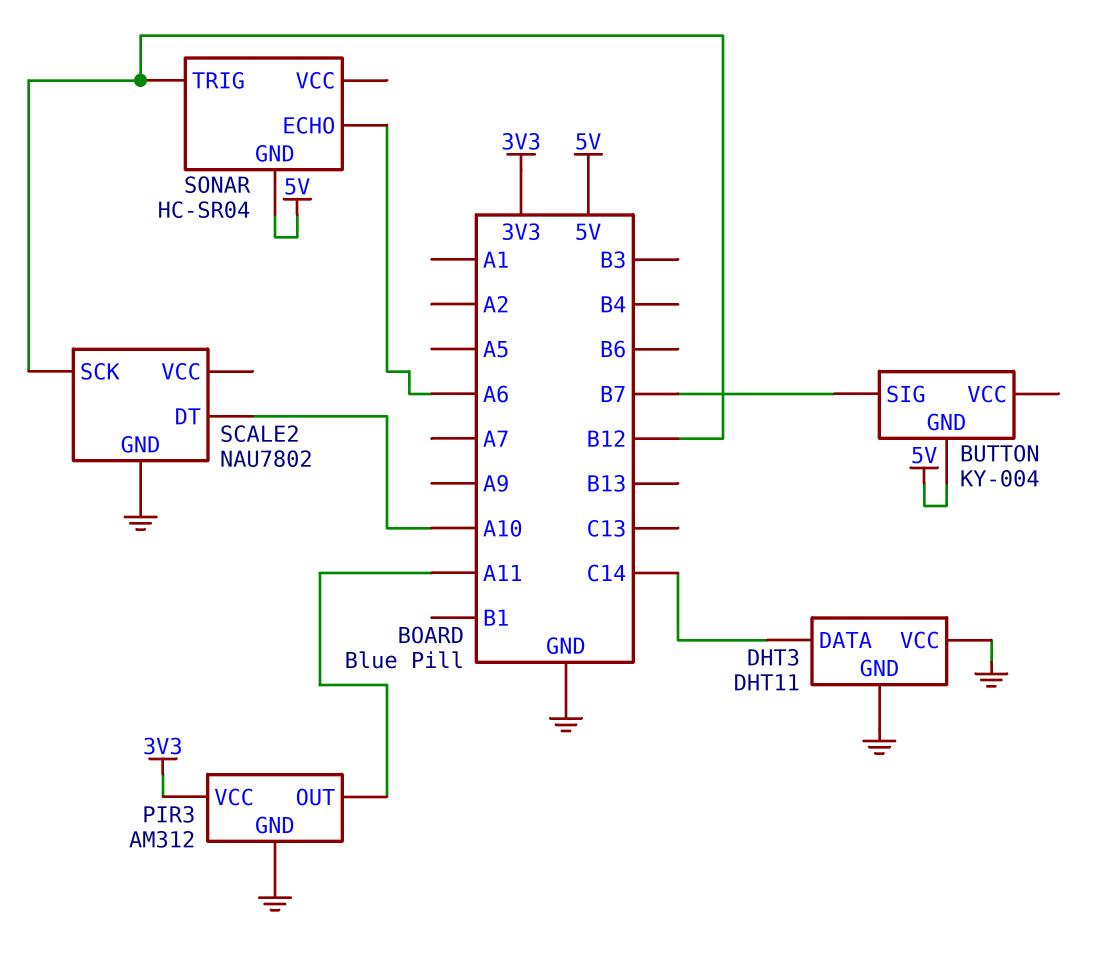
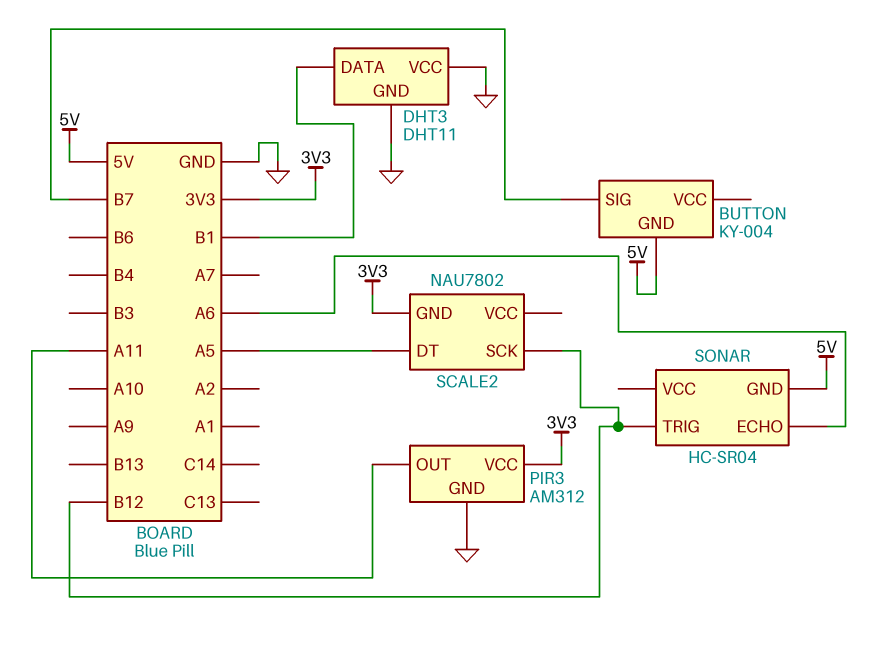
DHT3 pin DATA: C14 -> B1
SCALE2 pin DT: A10 -> A5
SCALE2 pin GND: GND -> 3V3

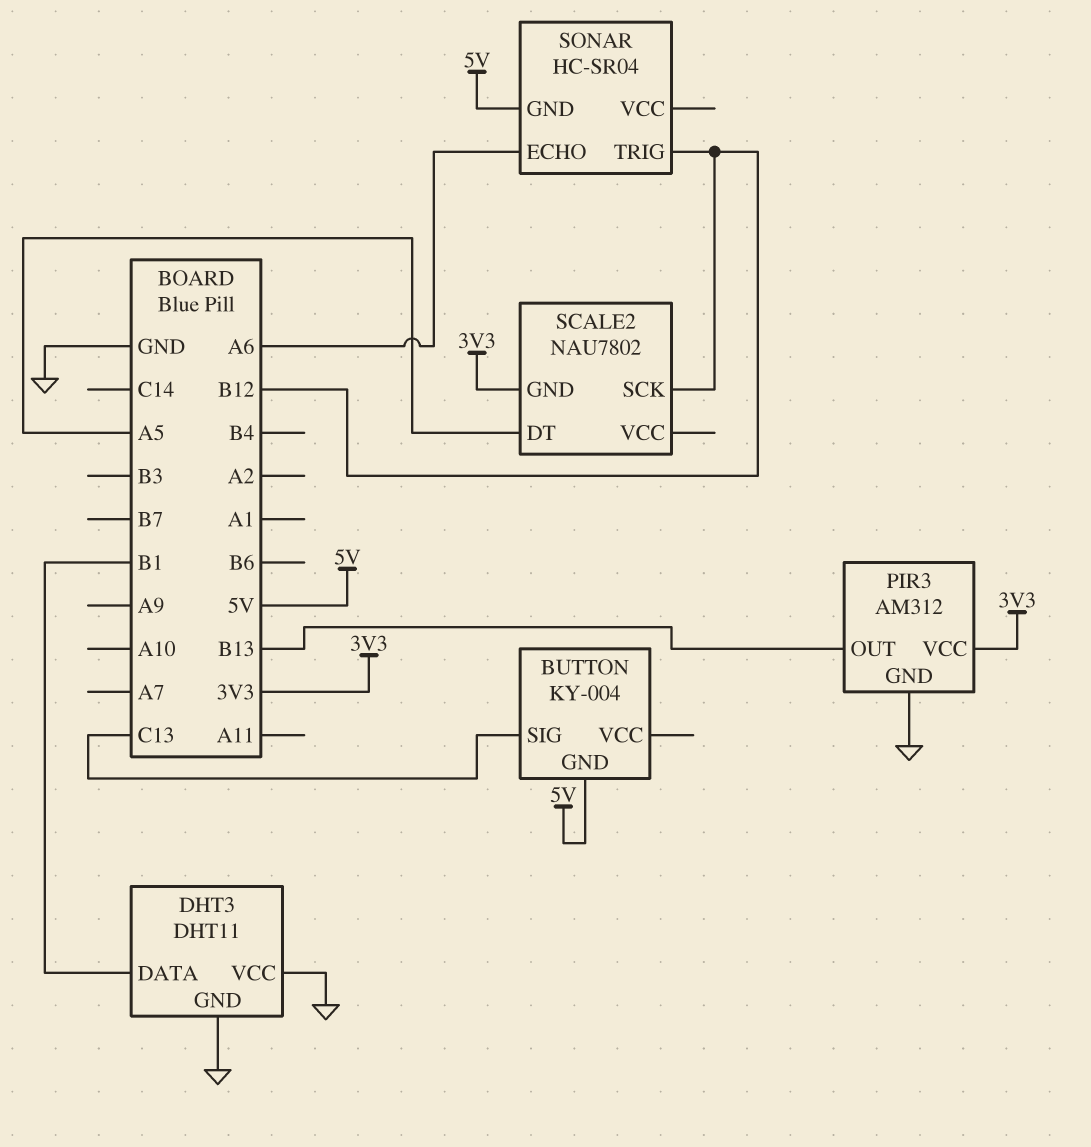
BUTTON pin SIG: B7 -> C13
PIR3 pin OUT: A11 -> B13

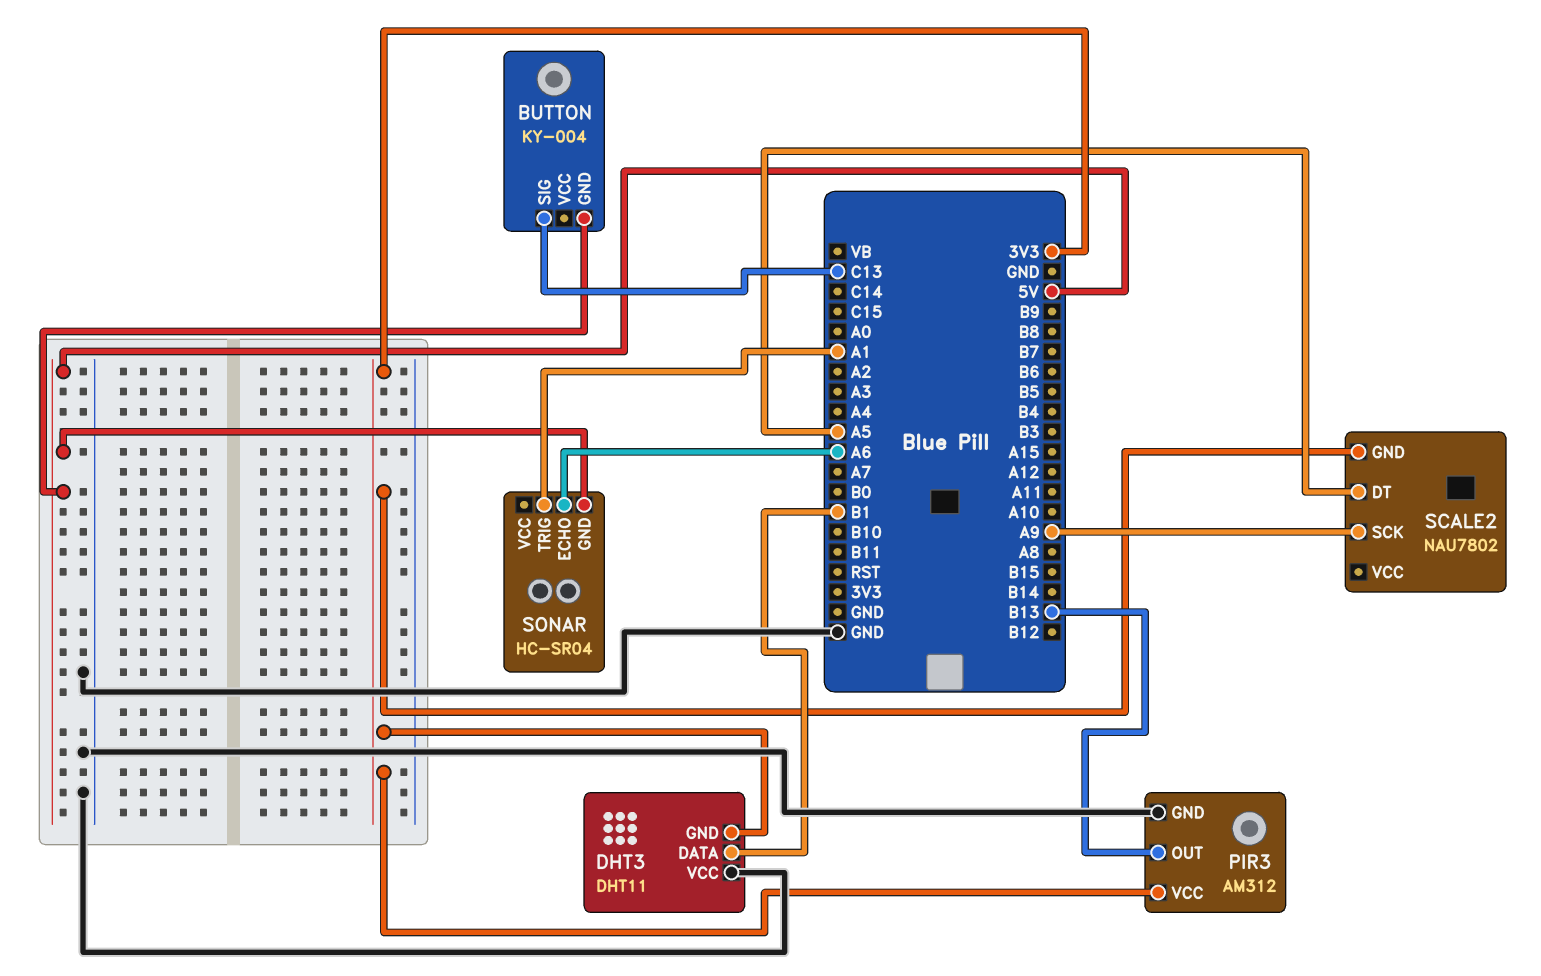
DHT3 pin GND: GND -> 3V3
SCALE2 pin SCK: B12 -> A9
SONAR pin TRIG: B12 -> A1

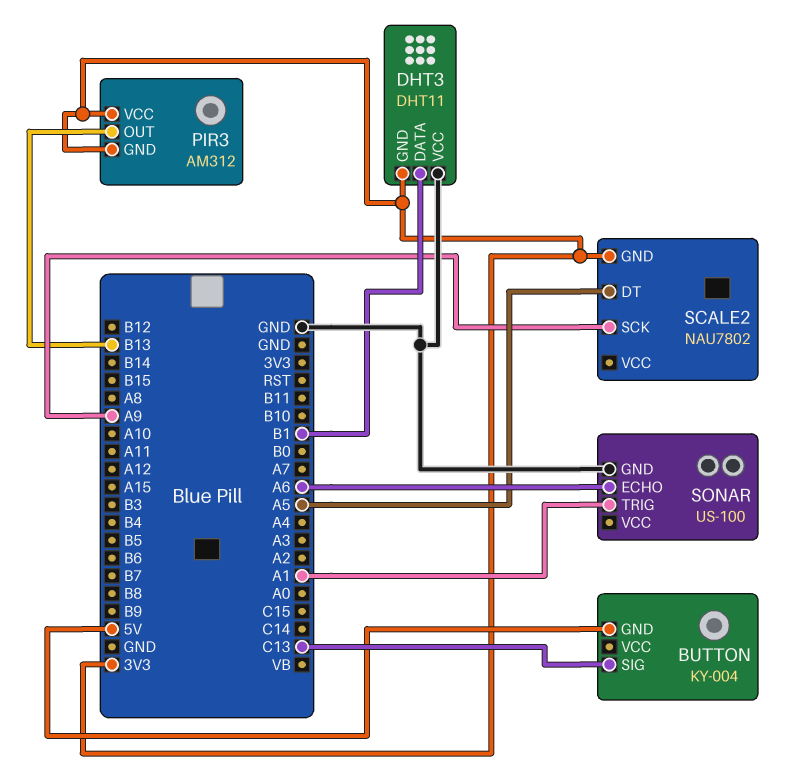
PIR3 pin GND: GND -> 3V3
SONAR: HC-SR04 -> US-100
SONAR pin GND: 5V -> GND

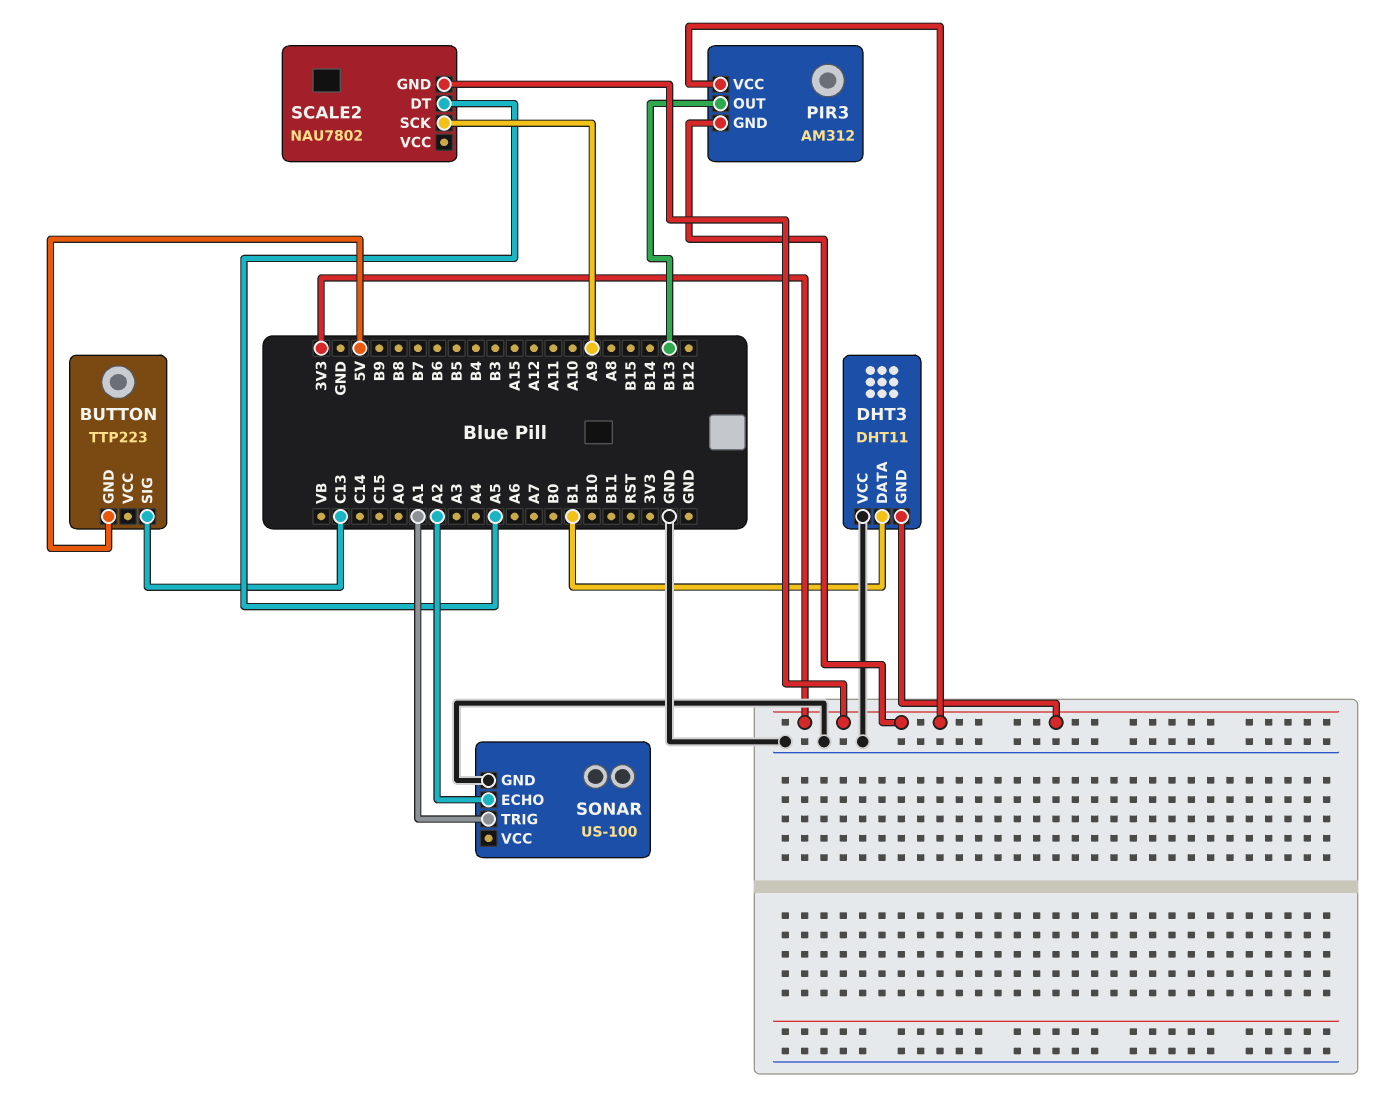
BUTTON: KY-004 -> TTP223
SONAR pin ECHO: A6 -> A2

